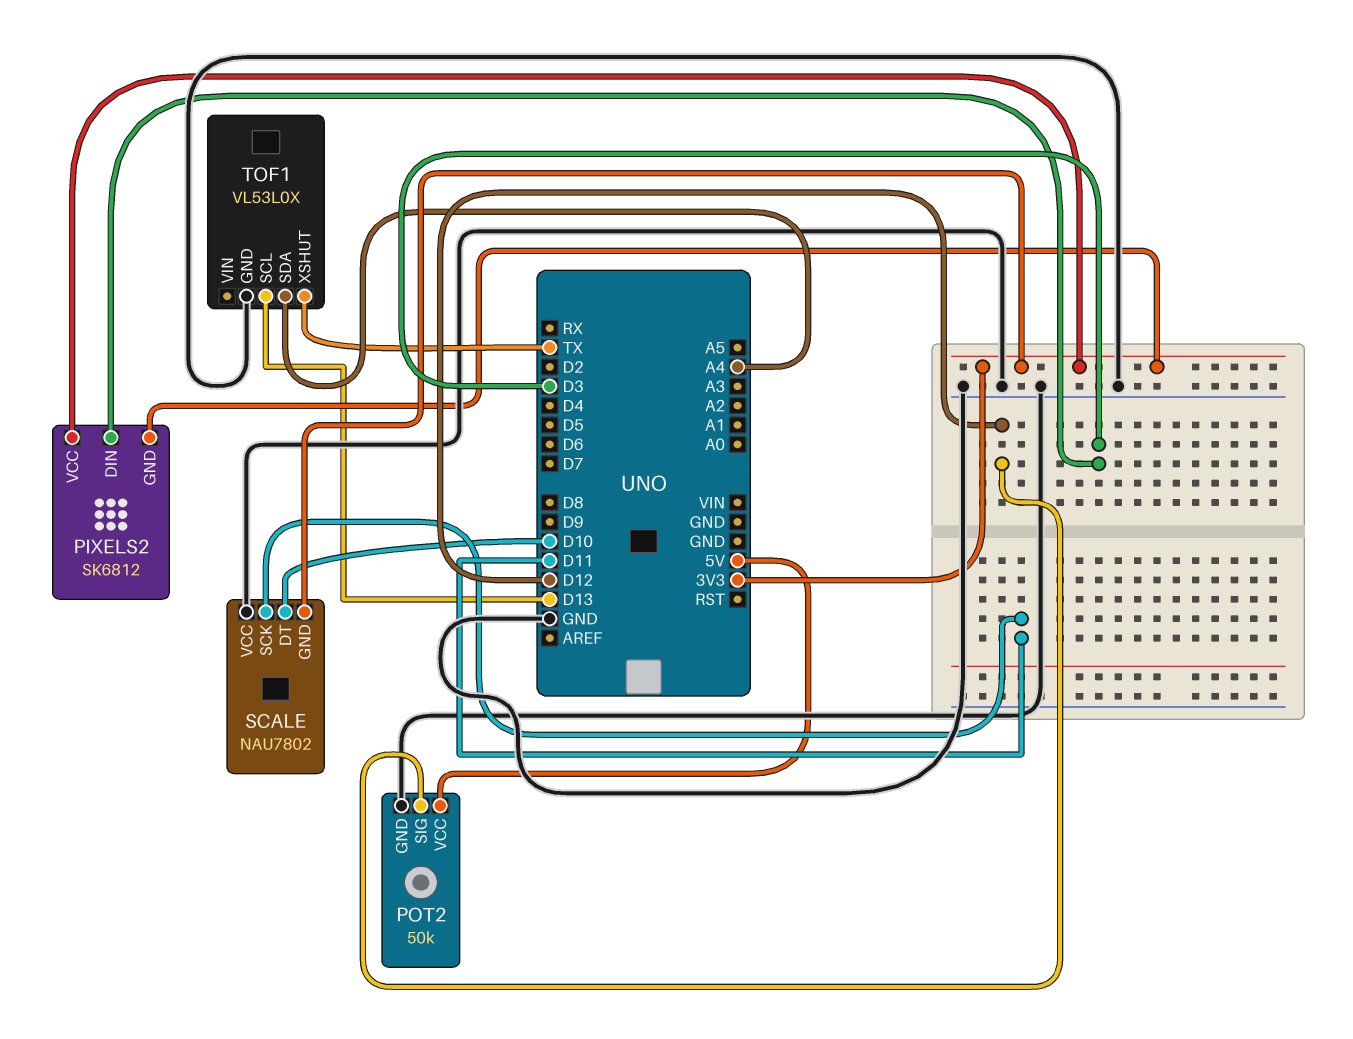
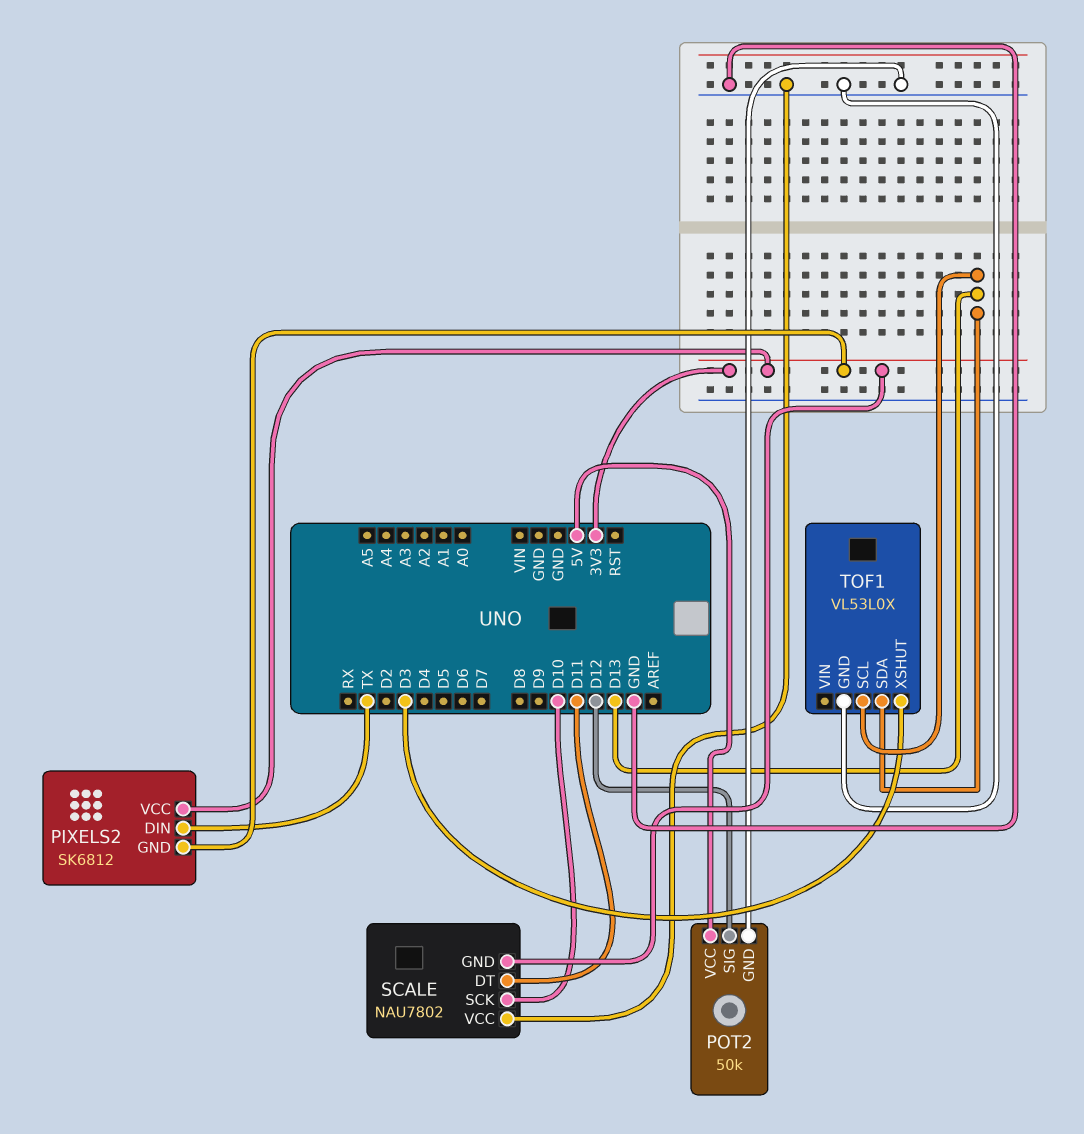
PIXELS2 pin DIN: D3 -> TX
SCALE pin DT: D10 -> D11
SCALE pin SCK: D11 -> D10
TOF1 pin SDA: A4 -> D13
TOF1 pin XSHUT: TX -> D3

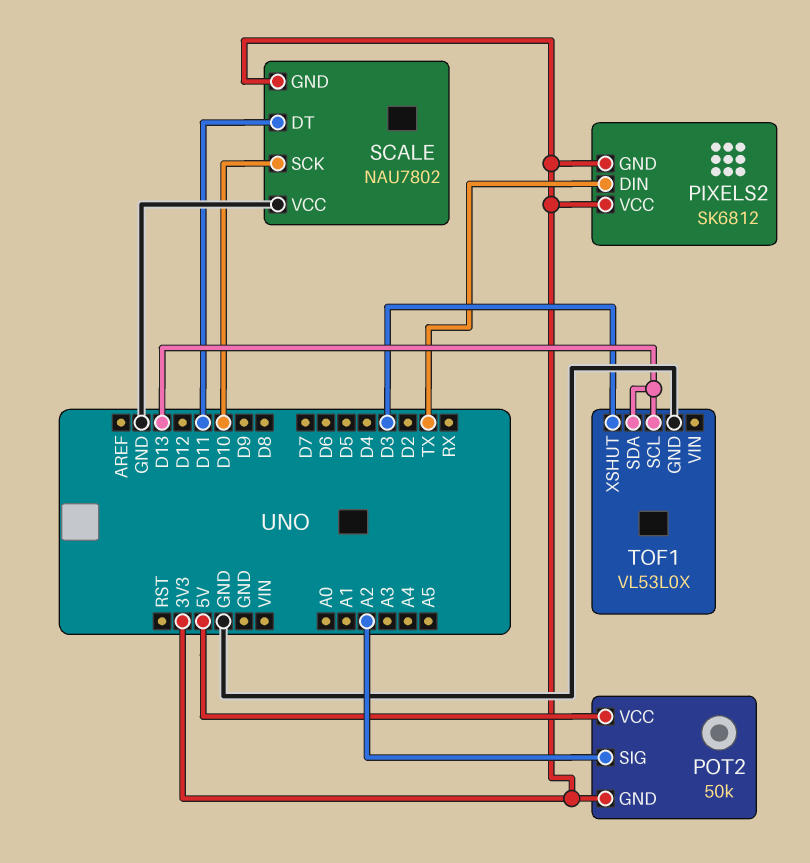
POT2 pin GND: GND -> 3V3
POT2 pin SIG: D12 -> A2

